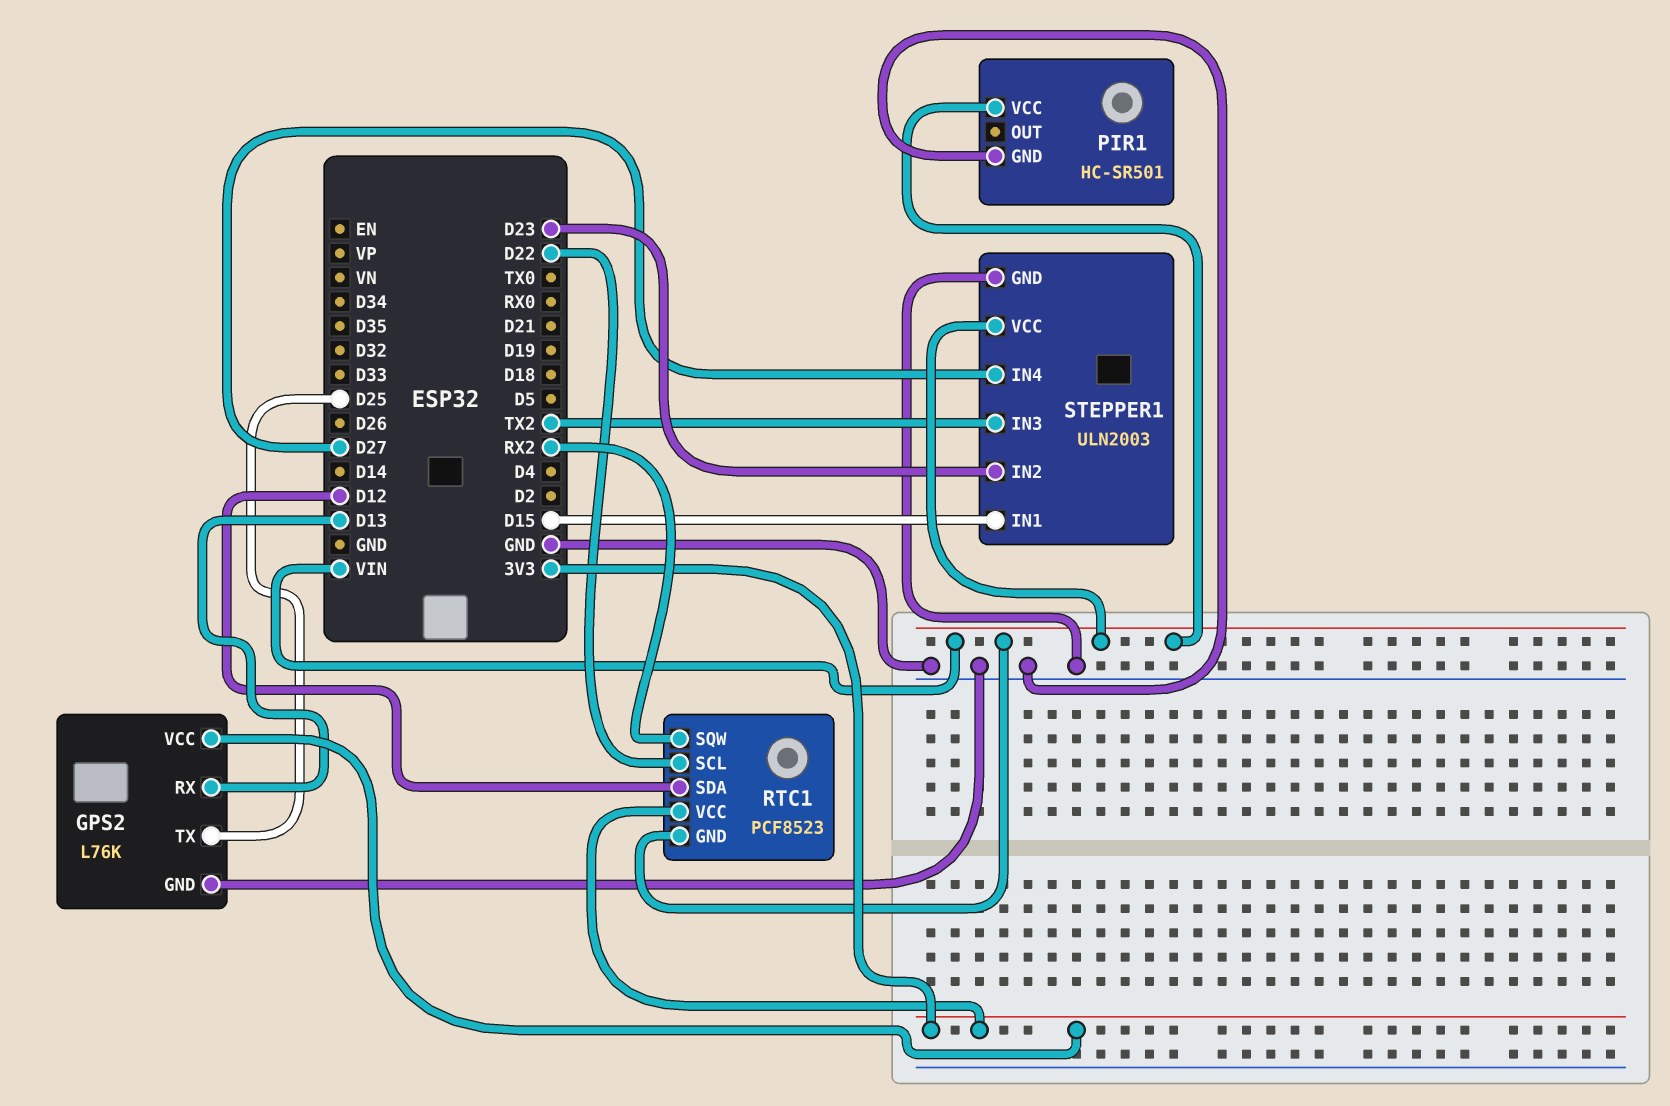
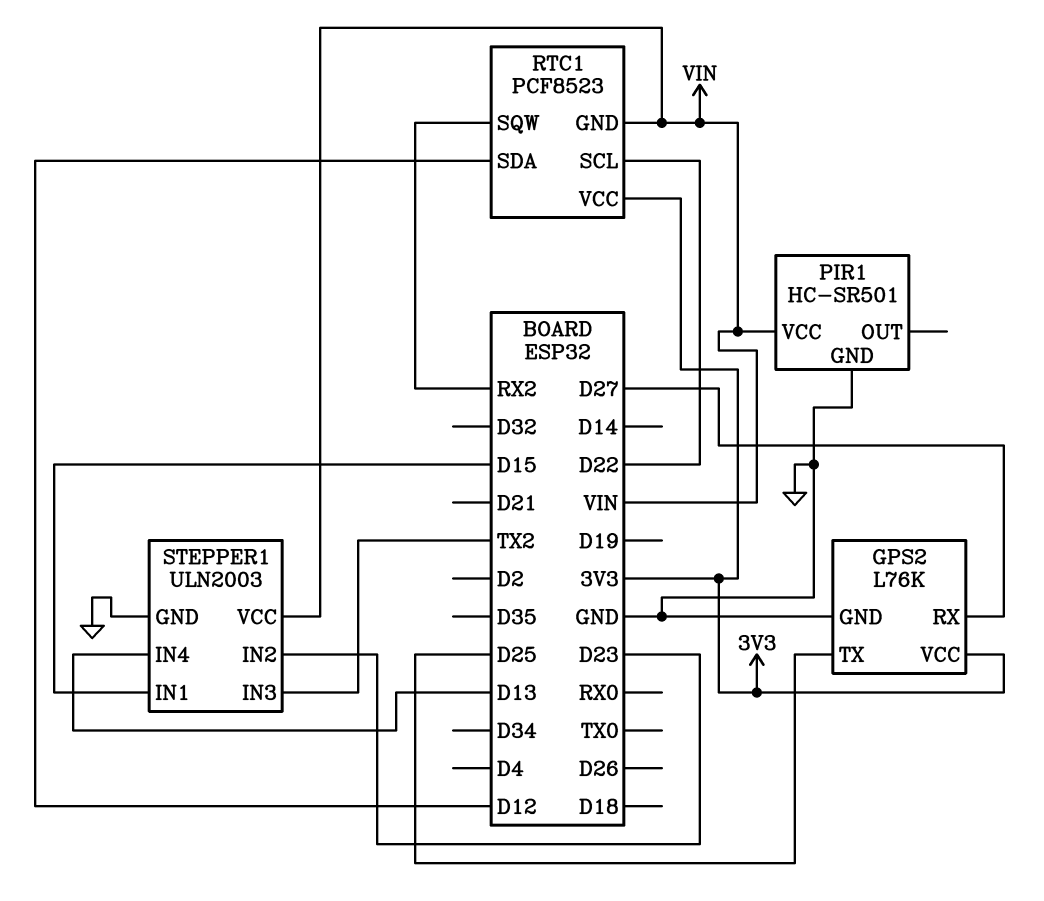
GPS2 pin RX: D13 -> D27
STEPPER1 pin IN4: D27 -> D13

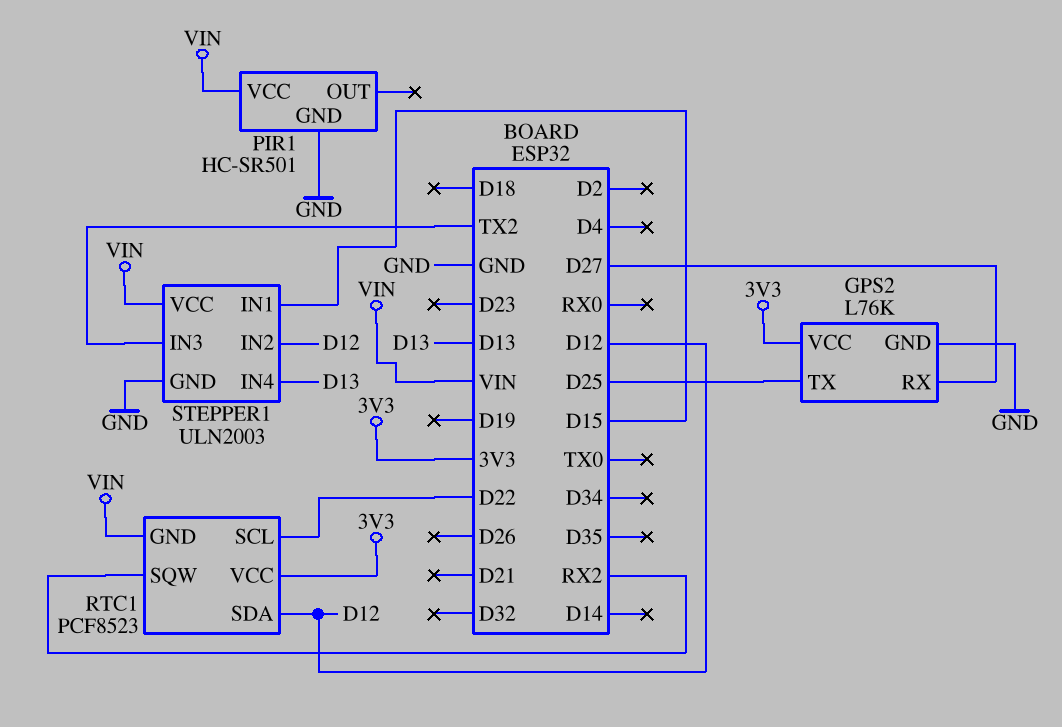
STEPPER1 pin IN2: D23 -> D12

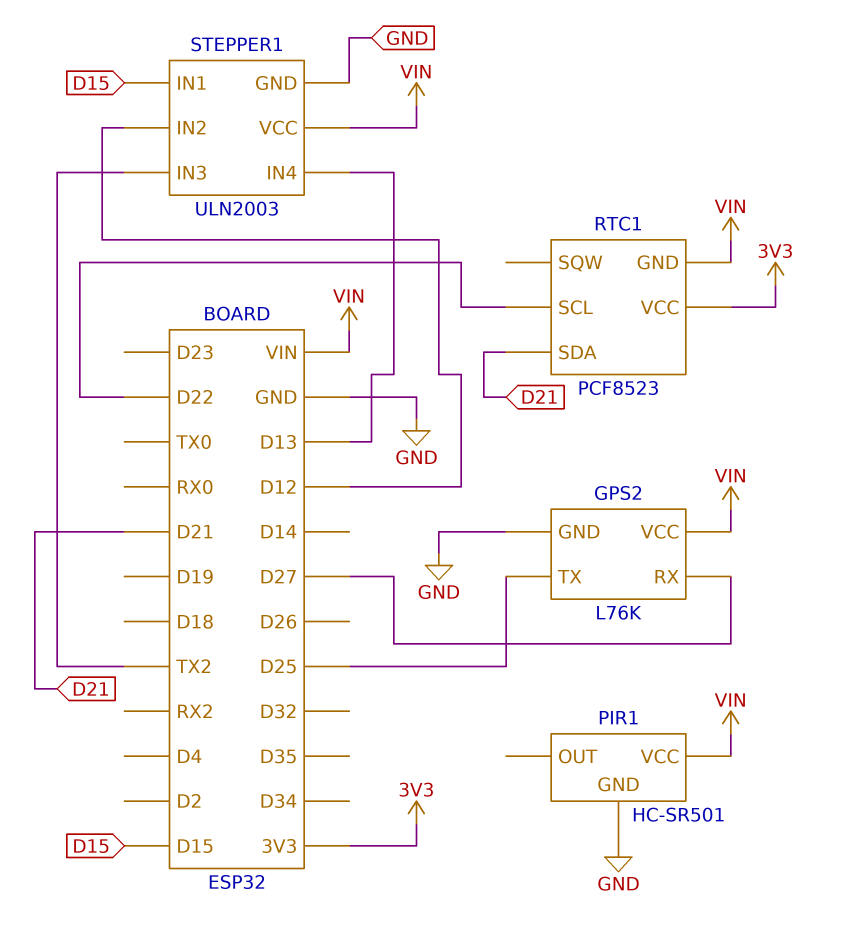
GPS2 pin VCC: 3V3 -> VIN
RTC1 pin SDA: D12 -> D21
RTC1 pin SQW: RX2 -> none

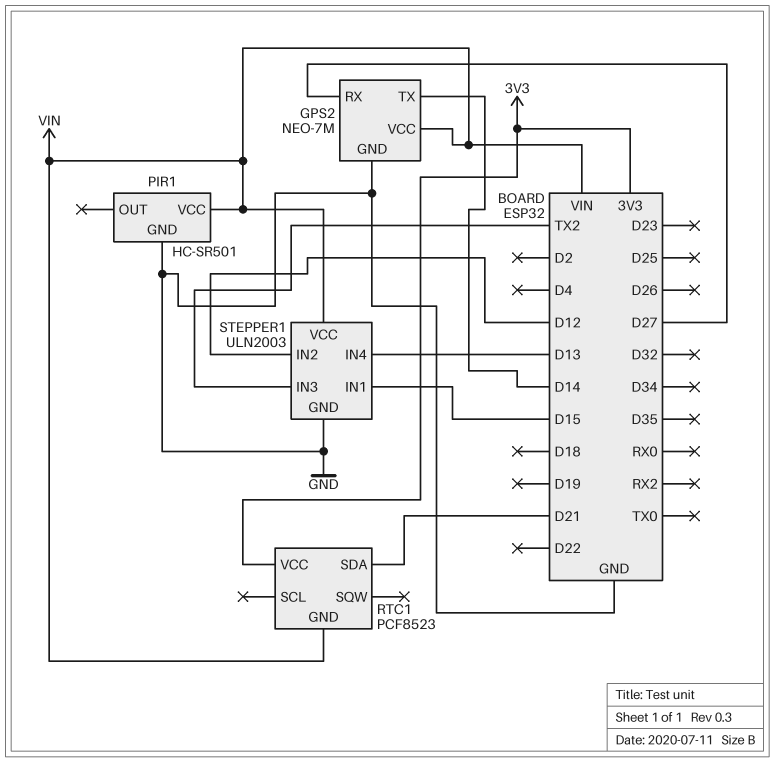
GPS2: L76K -> NEO-7M
GPS2 pin TX: D25 -> D14
RTC1 pin SCL: D22 -> none

